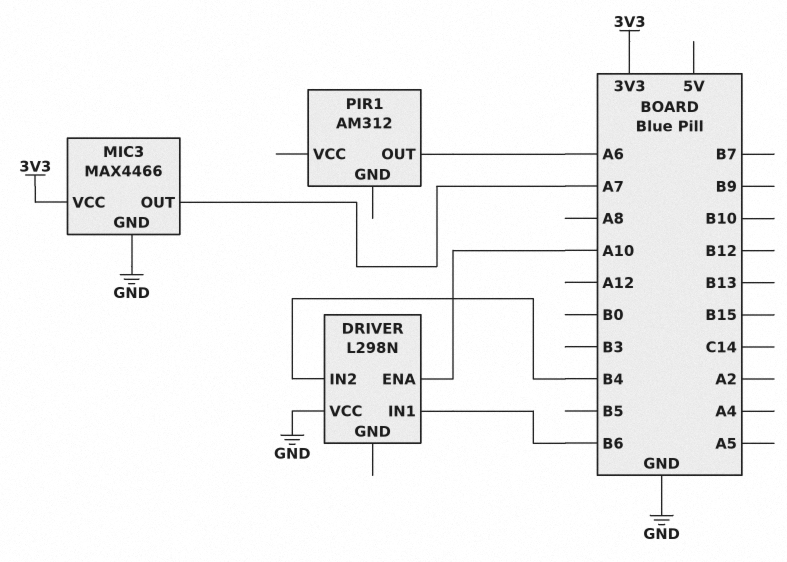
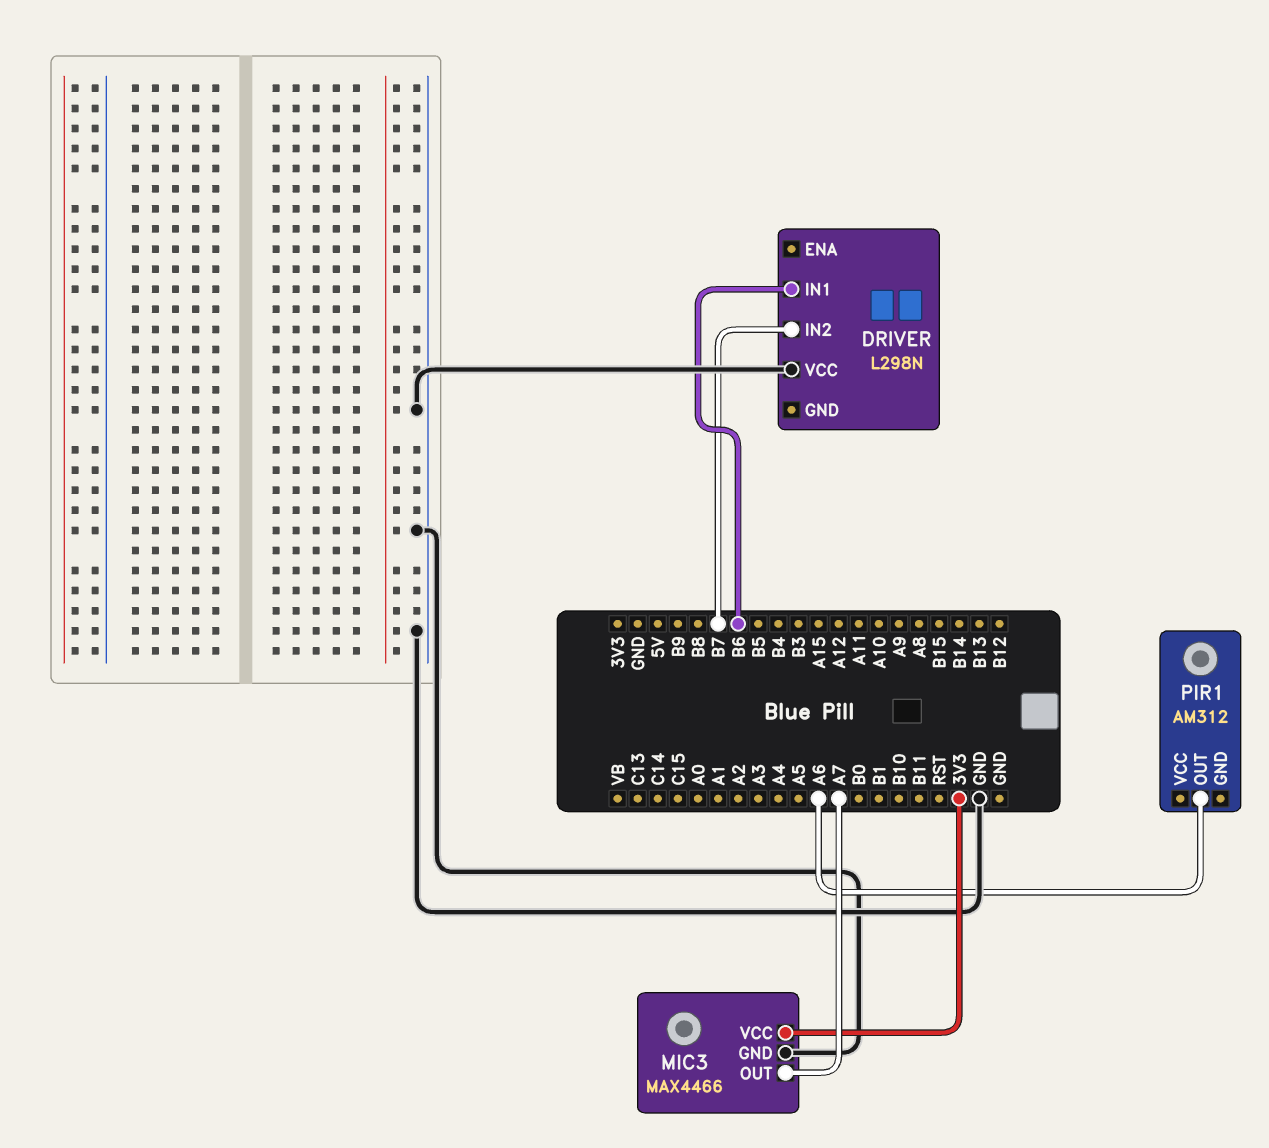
DRIVER pin ENA: A10 -> none
DRIVER pin IN2: B4 -> B7

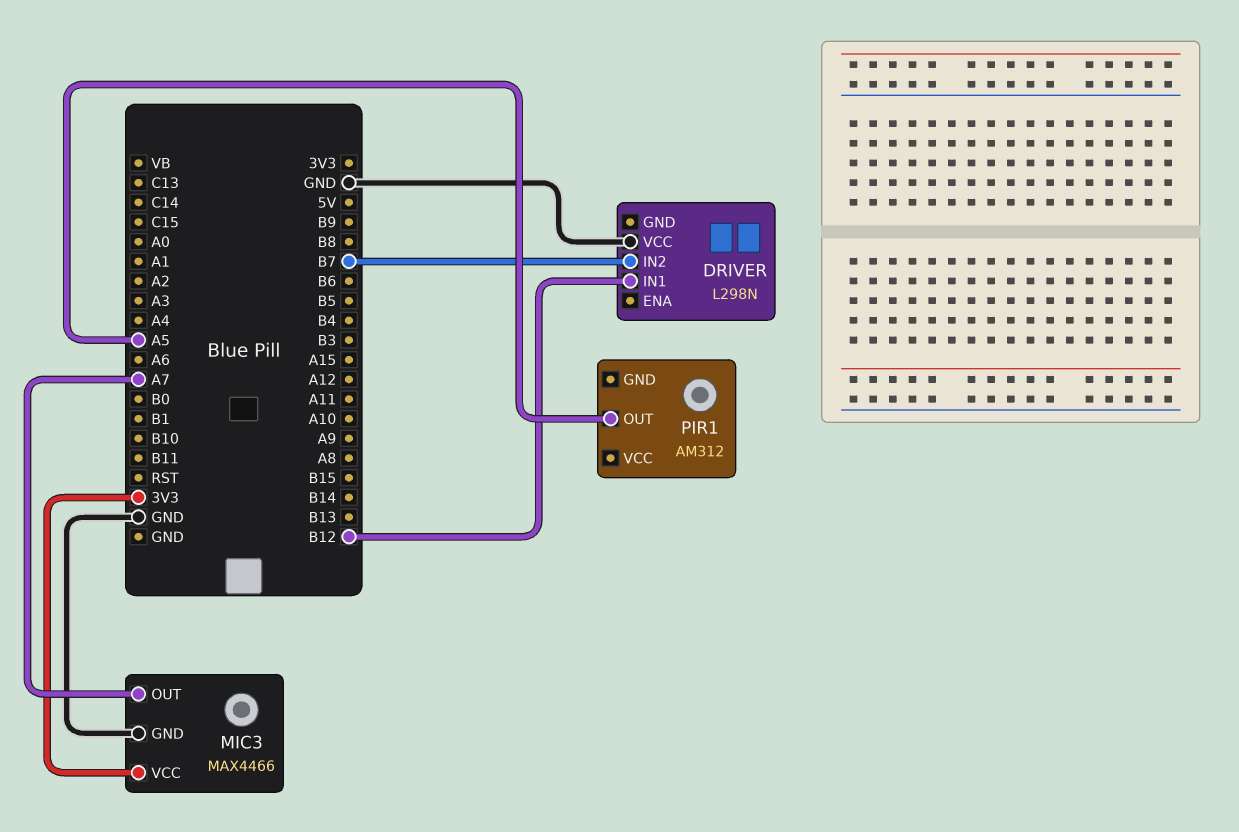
DRIVER pin IN1: B6 -> B12
PIR1 pin OUT: A6 -> A5

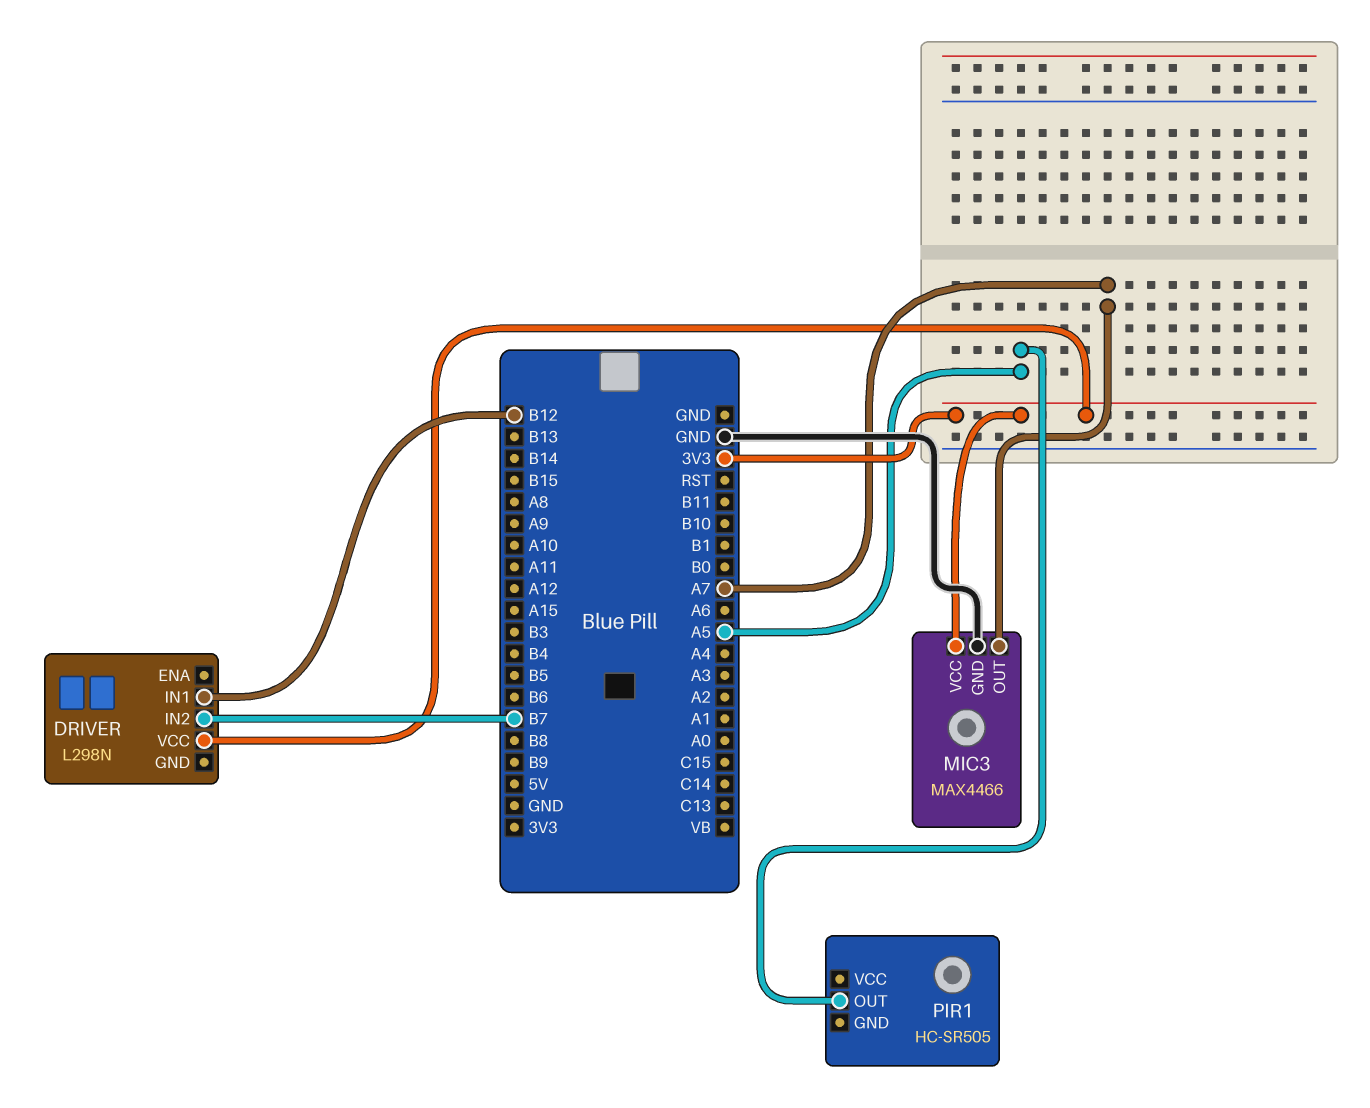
DRIVER pin VCC: GND -> 3V3
PIR1: AM312 -> HC-SR505

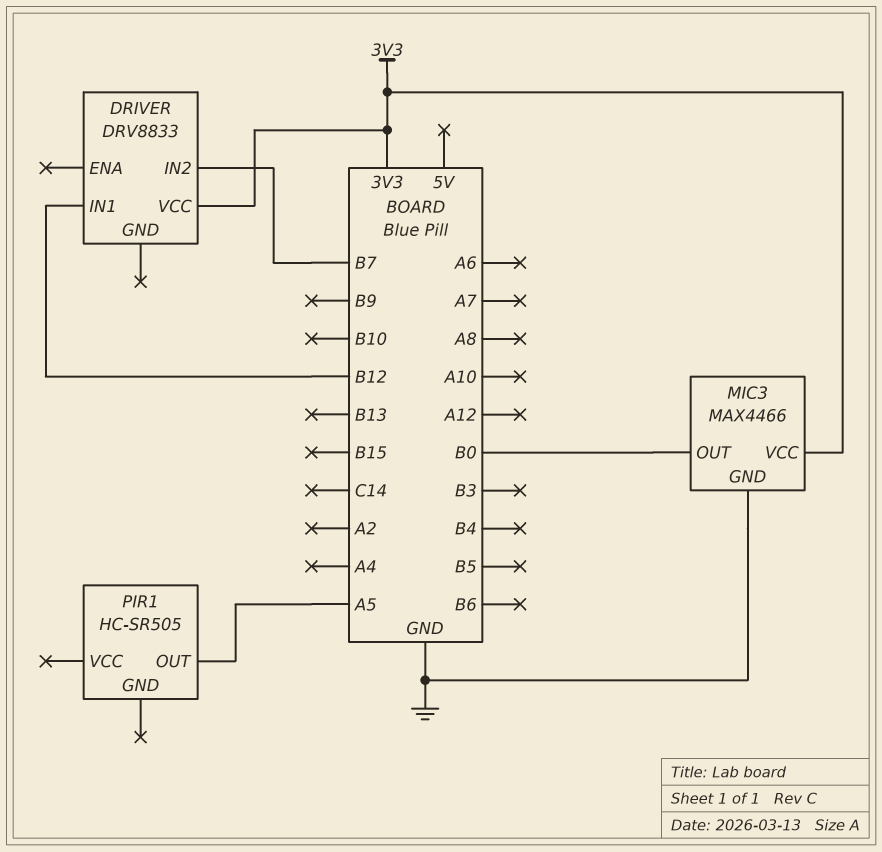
DRIVER: L298N -> DRV8833
MIC3 pin OUT: A7 -> B0

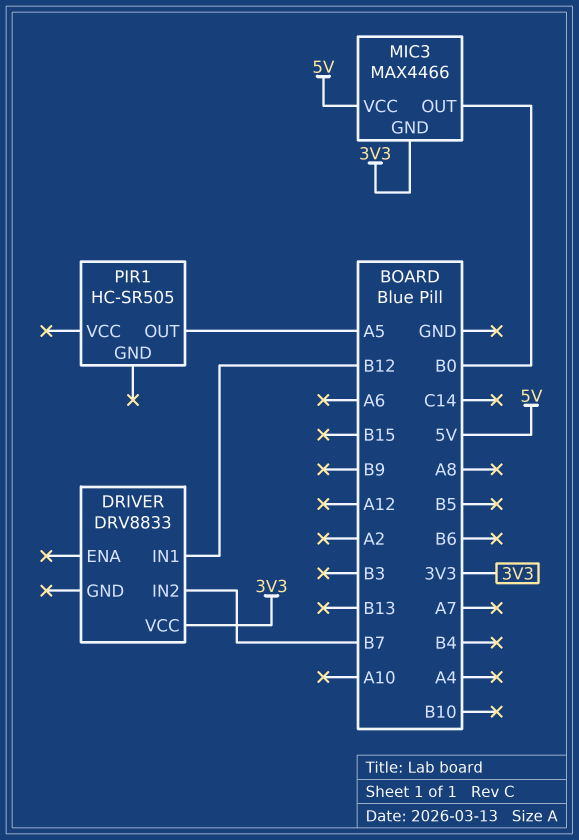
MIC3 pin GND: GND -> 3V3
MIC3 pin VCC: 3V3 -> 5V

